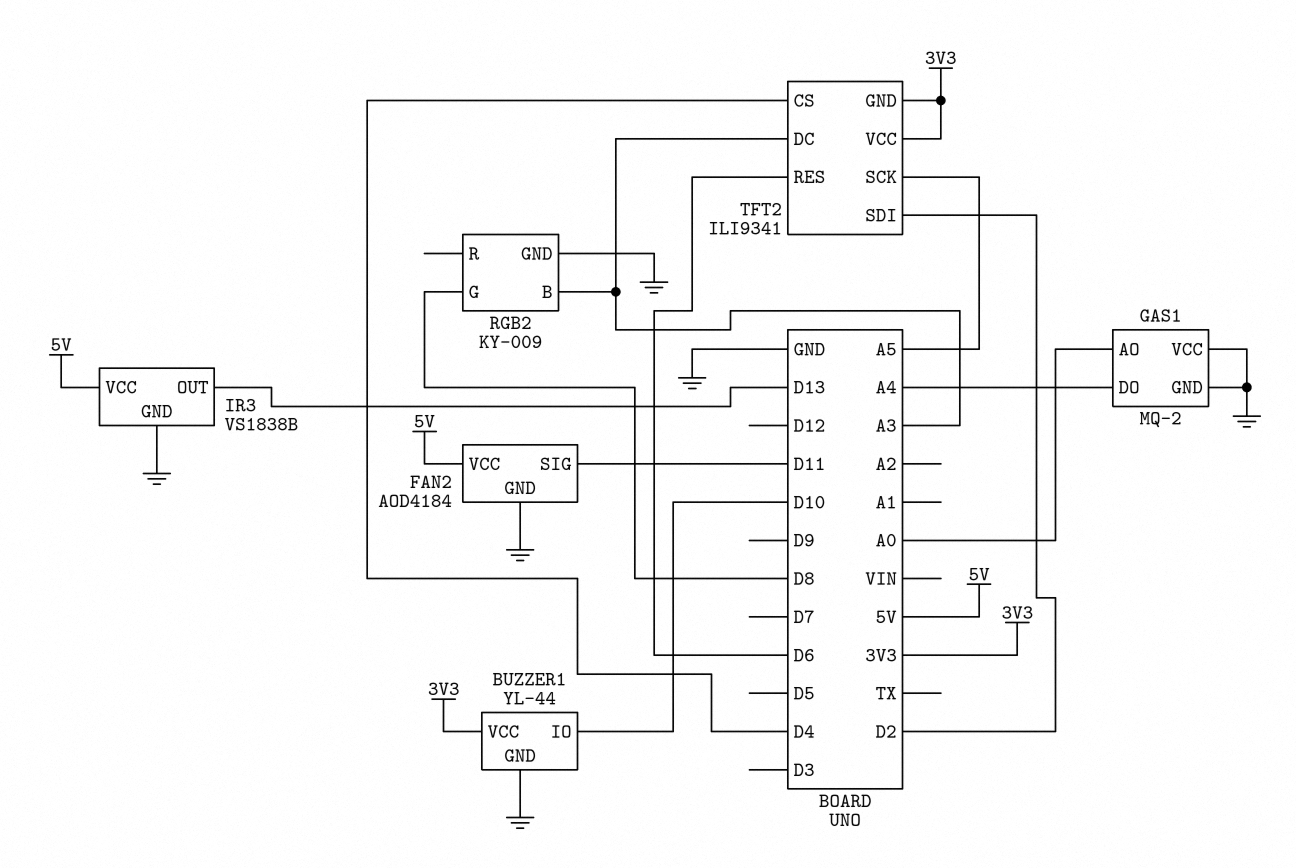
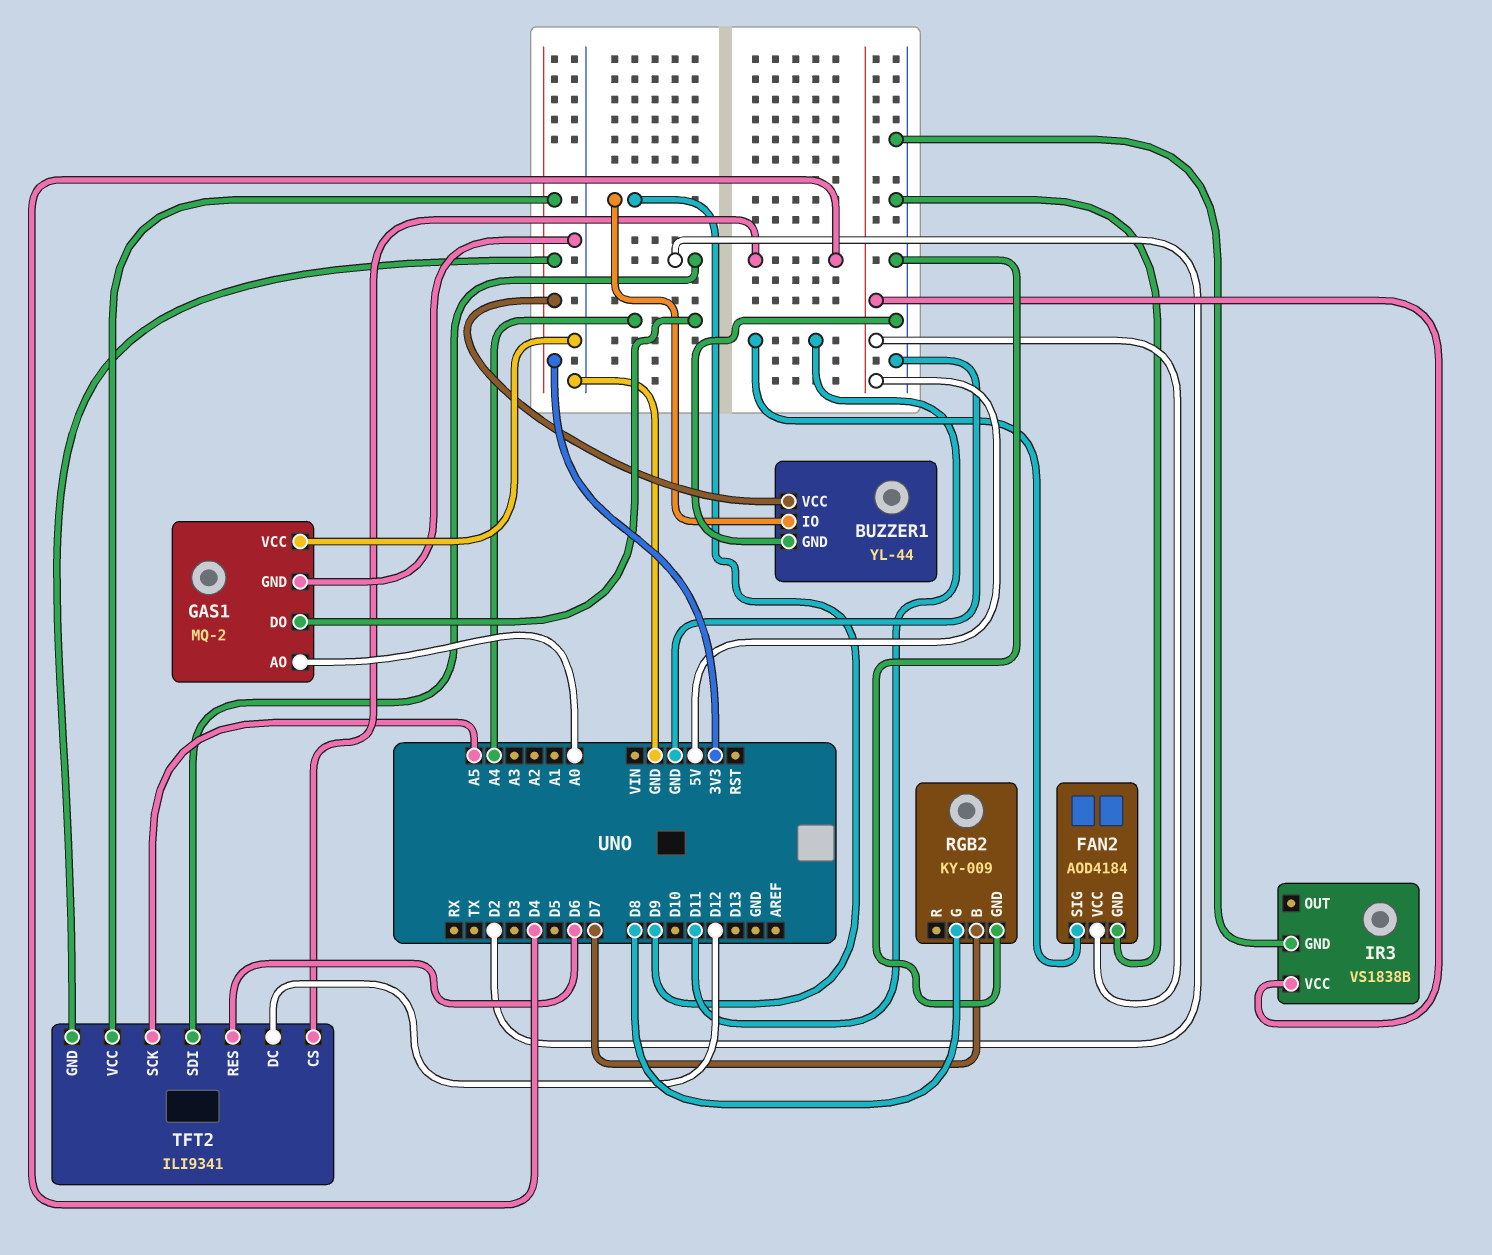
BUZZER1 pin IO: D10 -> D9
IR3 pin OUT: D13 -> none
RGB2 pin B: A3 -> D7
TFT2 pin DC: A3 -> D12

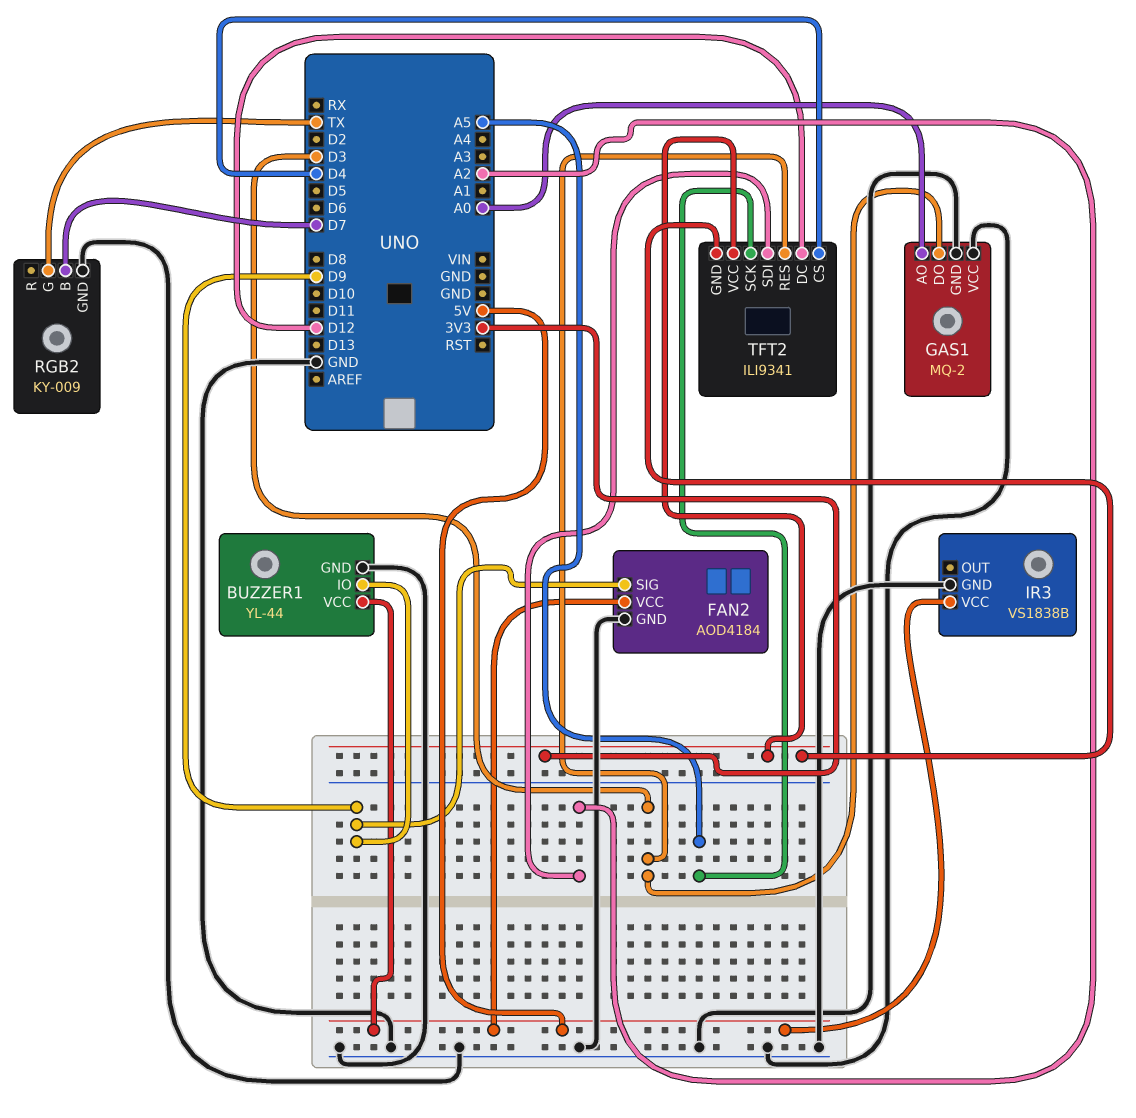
BUZZER1 pin VCC: 3V3 -> 5V
FAN2 pin SIG: D11 -> D9
GAS1 pin DO: A4 -> D3
RGB2 pin G: D8 -> TX
TFT2 pin RES: D6 -> D3
TFT2 pin SDI: D2 -> A2

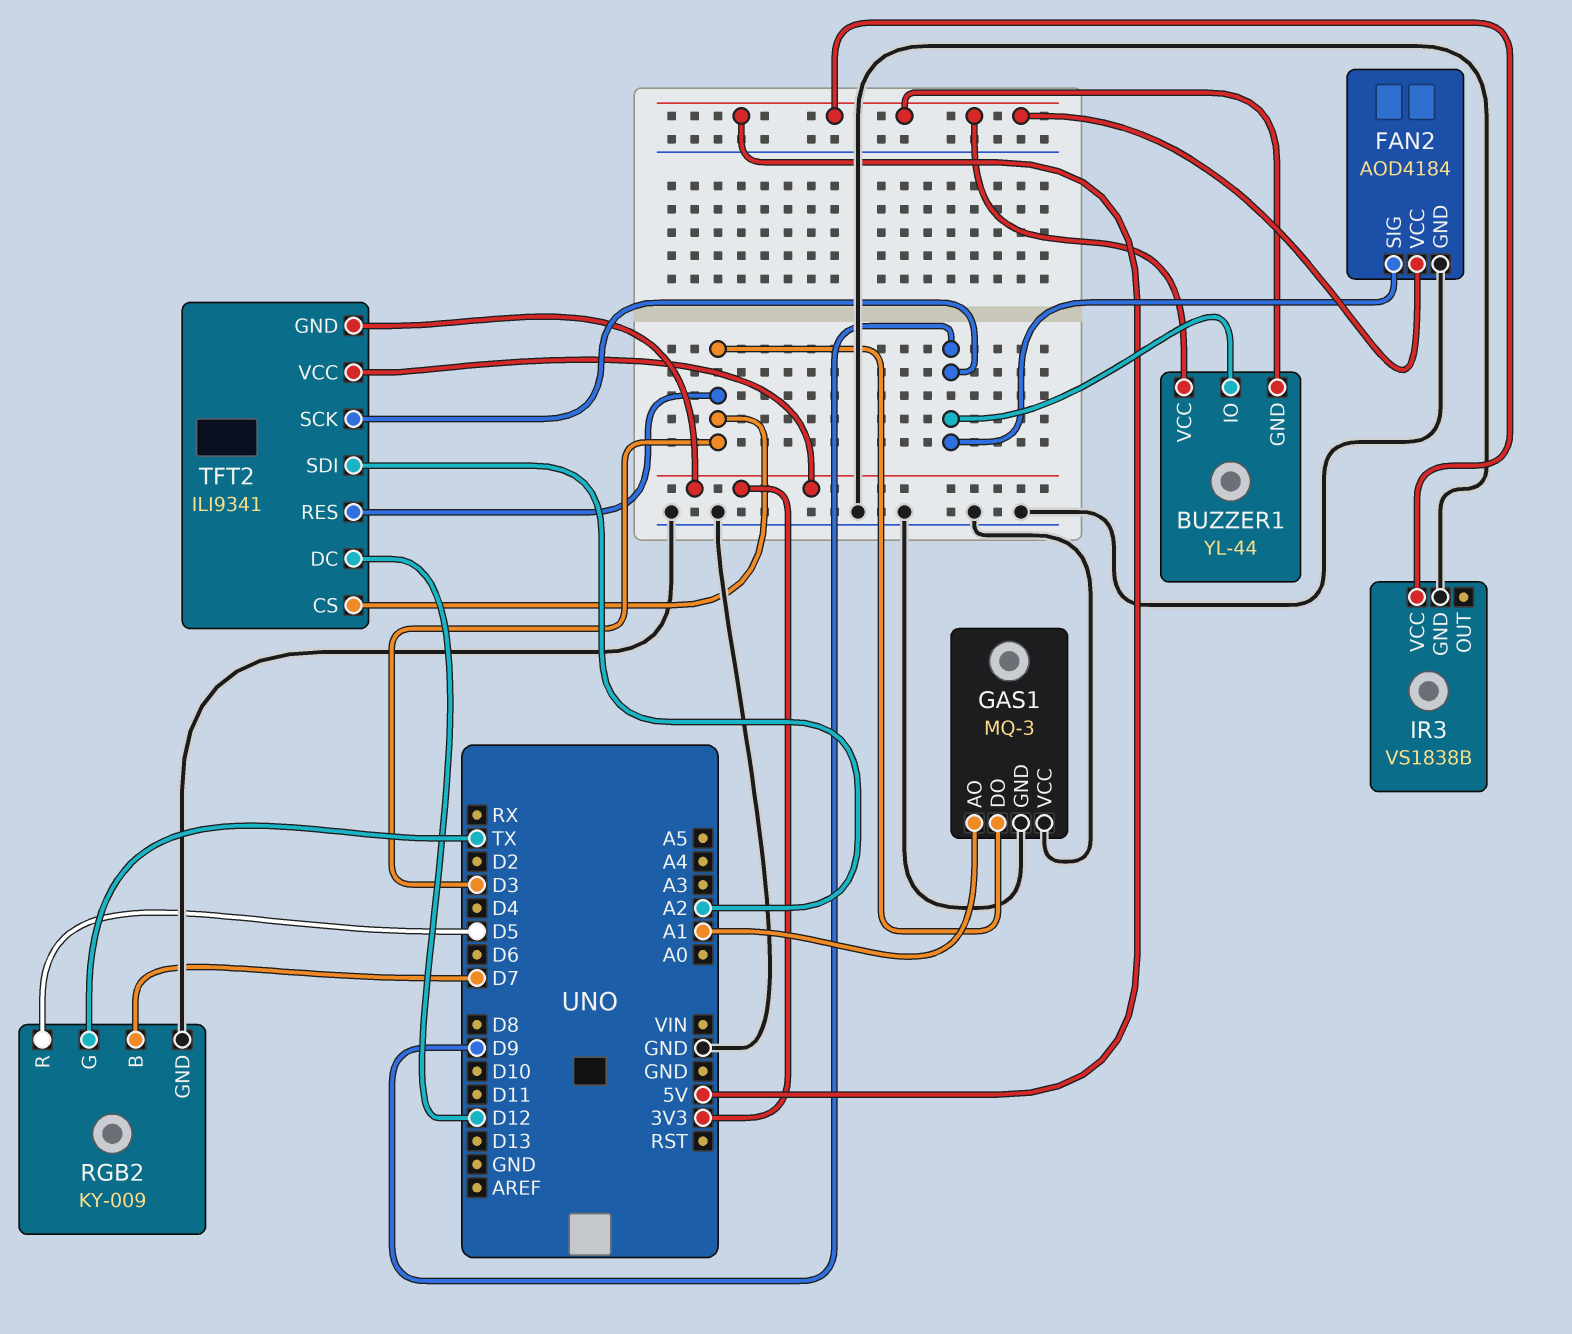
BUZZER1 pin GND: GND -> 5V
GAS1: MQ-2 -> MQ-3
GAS1 pin AO: A0 -> A1
RGB2 pin R: none -> D5
TFT2 pin CS: D4 -> D3
TFT2 pin SCK: A5 -> D9

